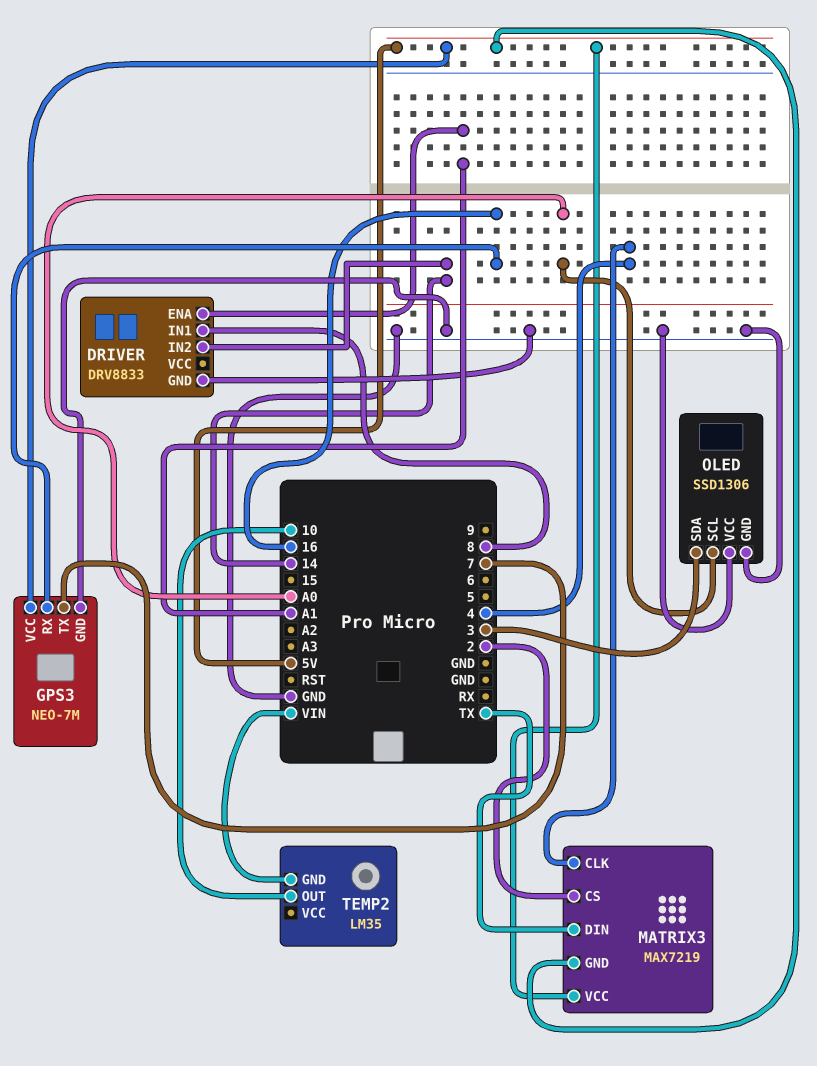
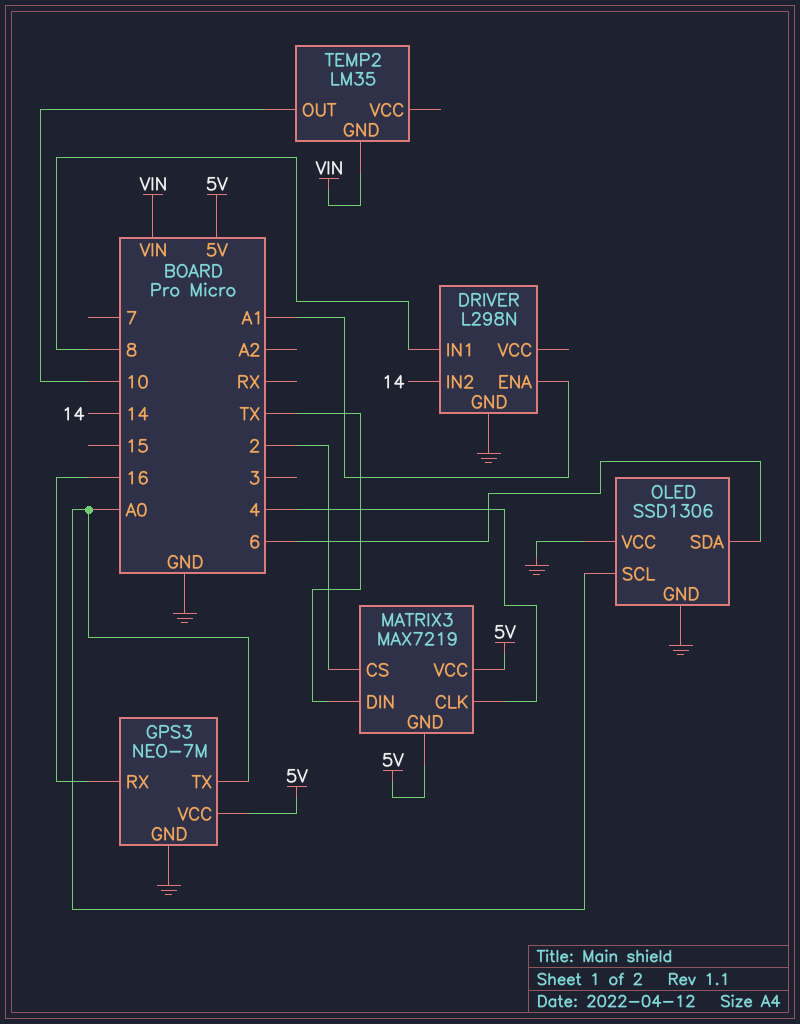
DRIVER: DRV8833 -> L298N
GPS3 pin TX: 7 -> A0
OLED pin SDA: 3 -> 6

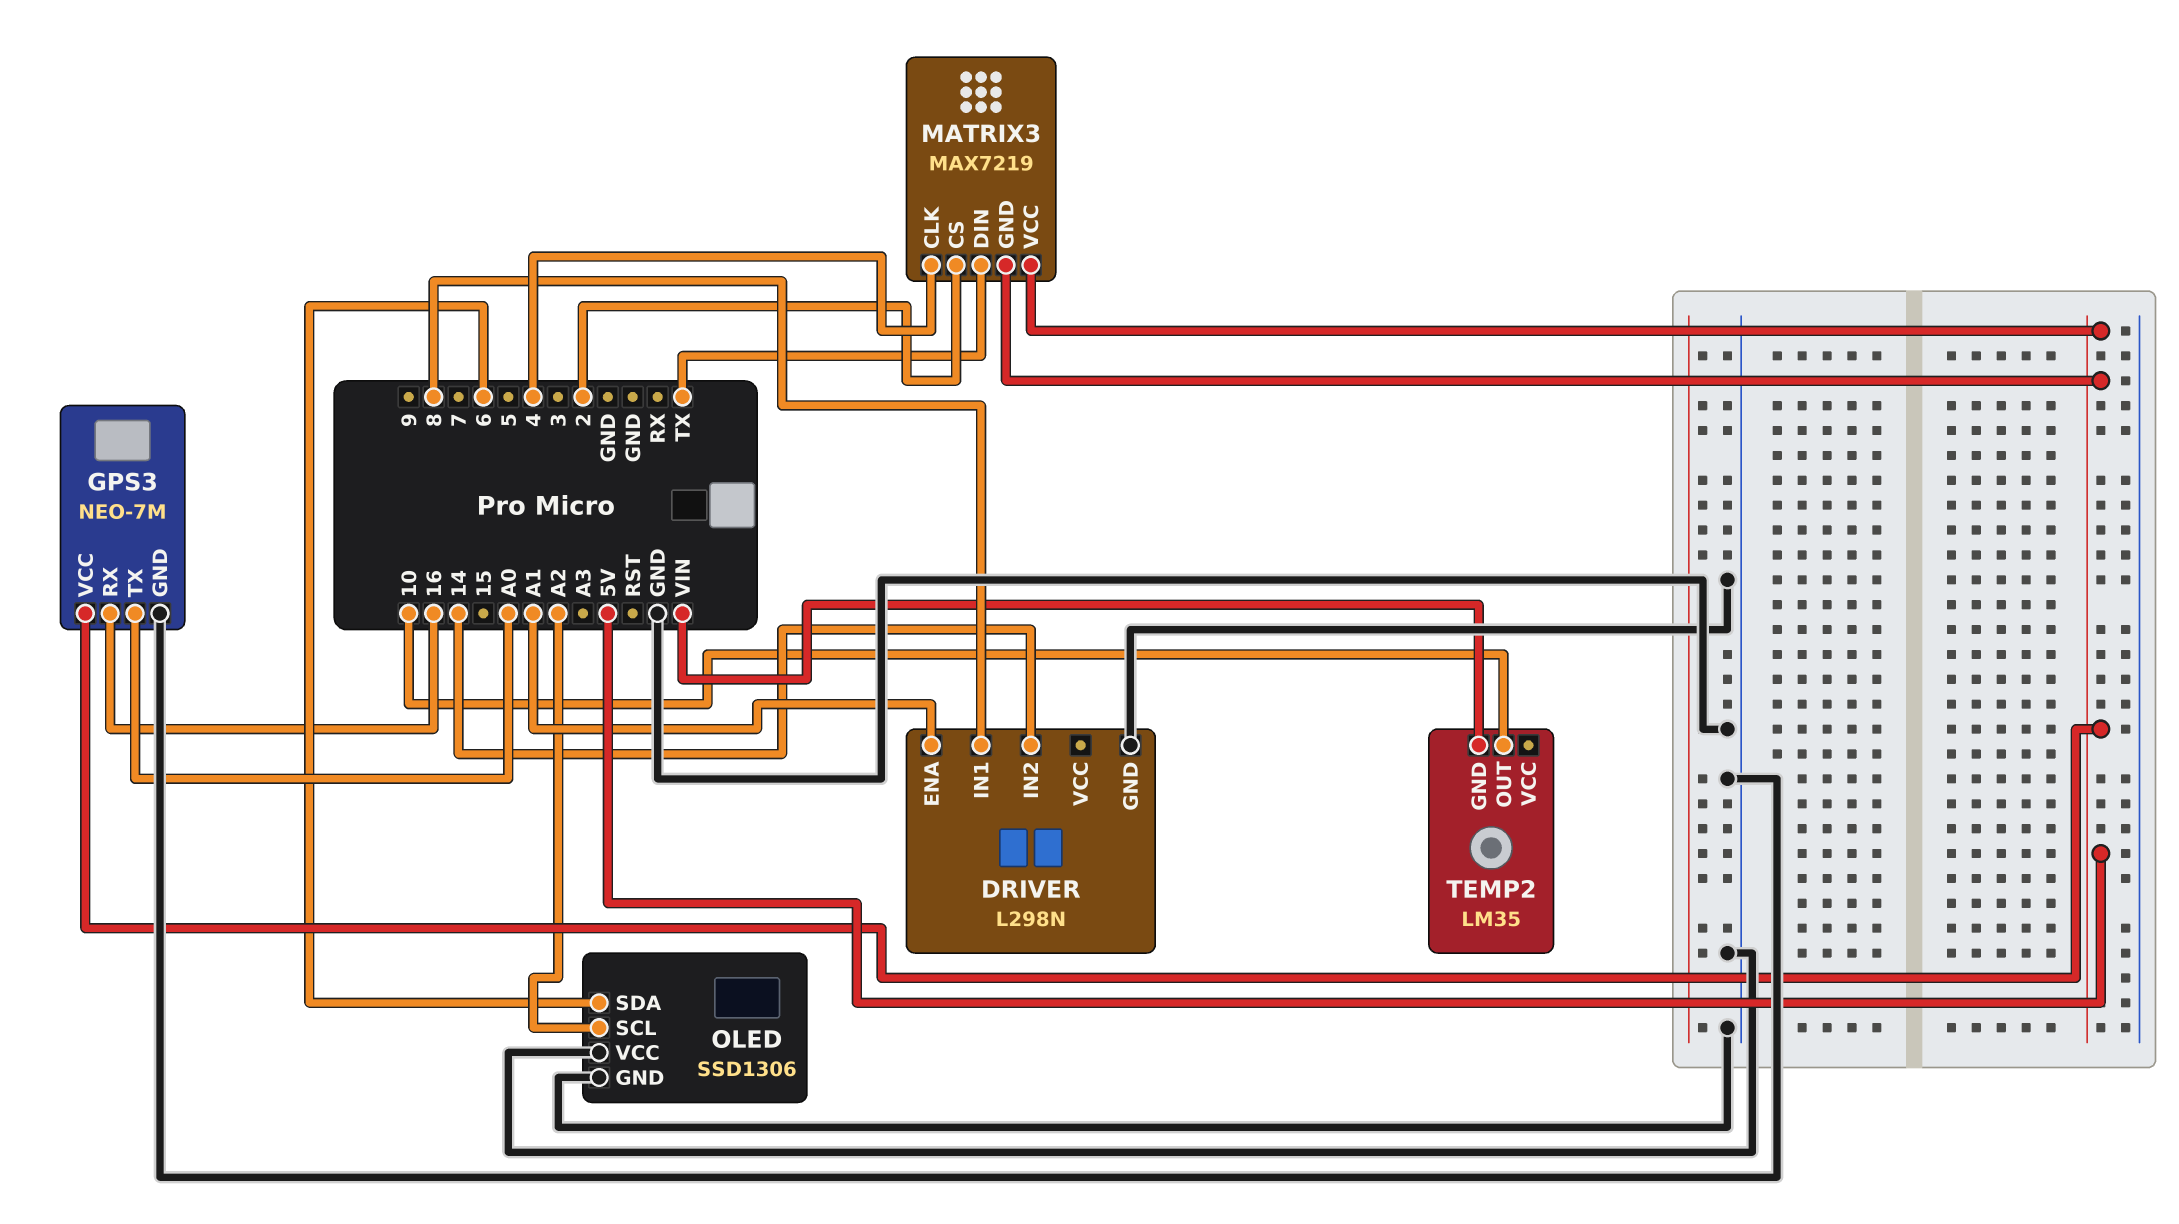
OLED pin SCL: A0 -> A2

